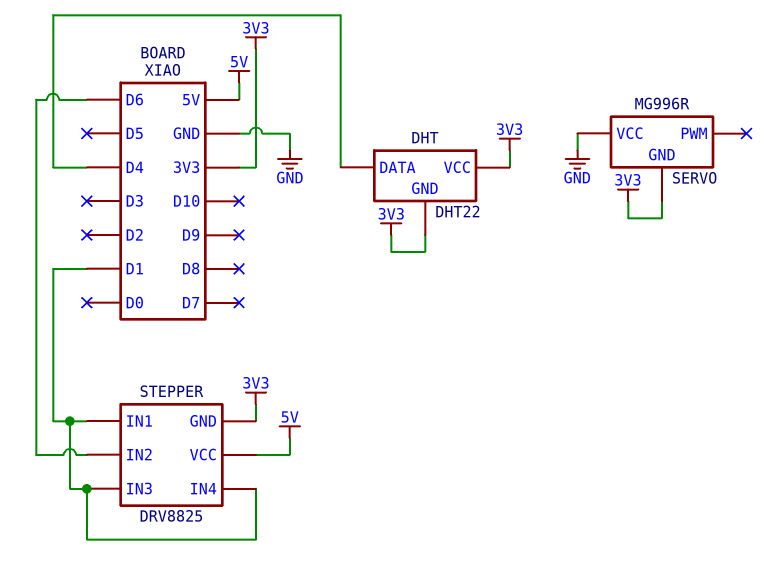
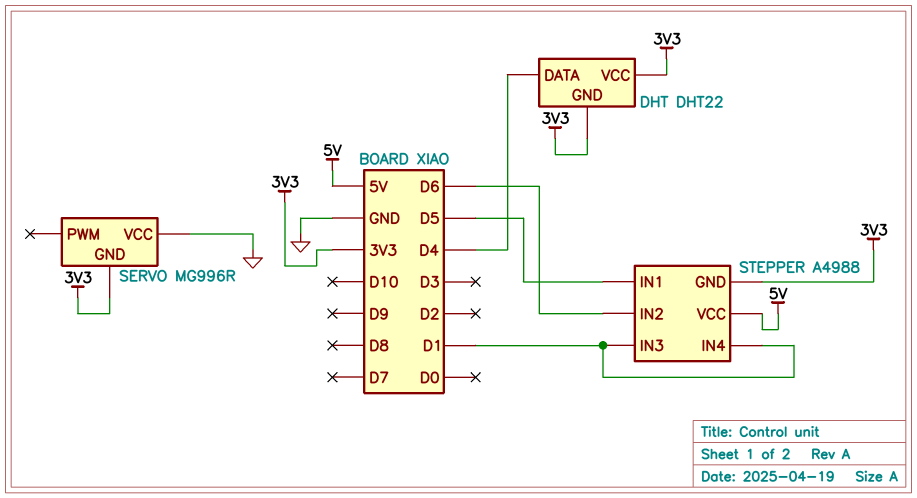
STEPPER: DRV8825 -> A4988
STEPPER pin IN1: D1 -> D5

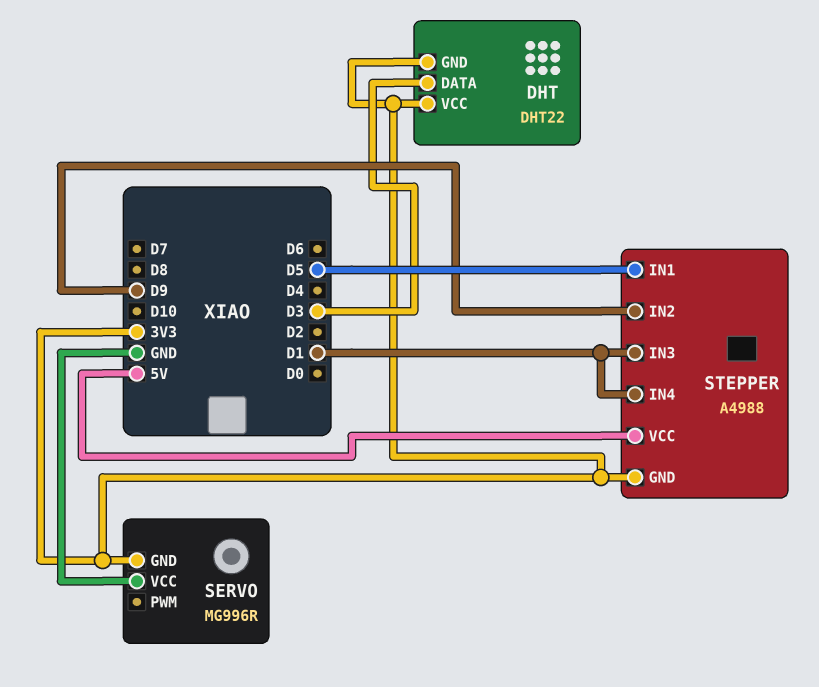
DHT pin DATA: D4 -> D3
STEPPER pin IN2: D6 -> D9

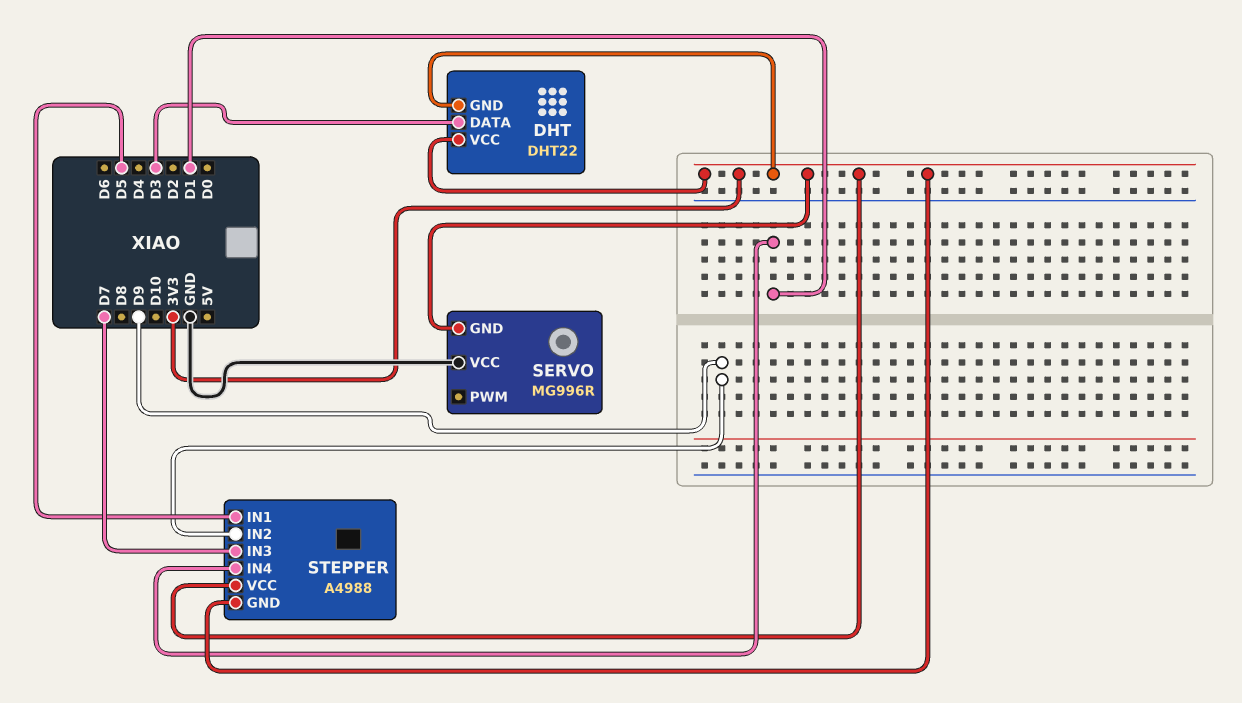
STEPPER pin IN3: D1 -> D7
STEPPER pin VCC: 5V -> 3V3

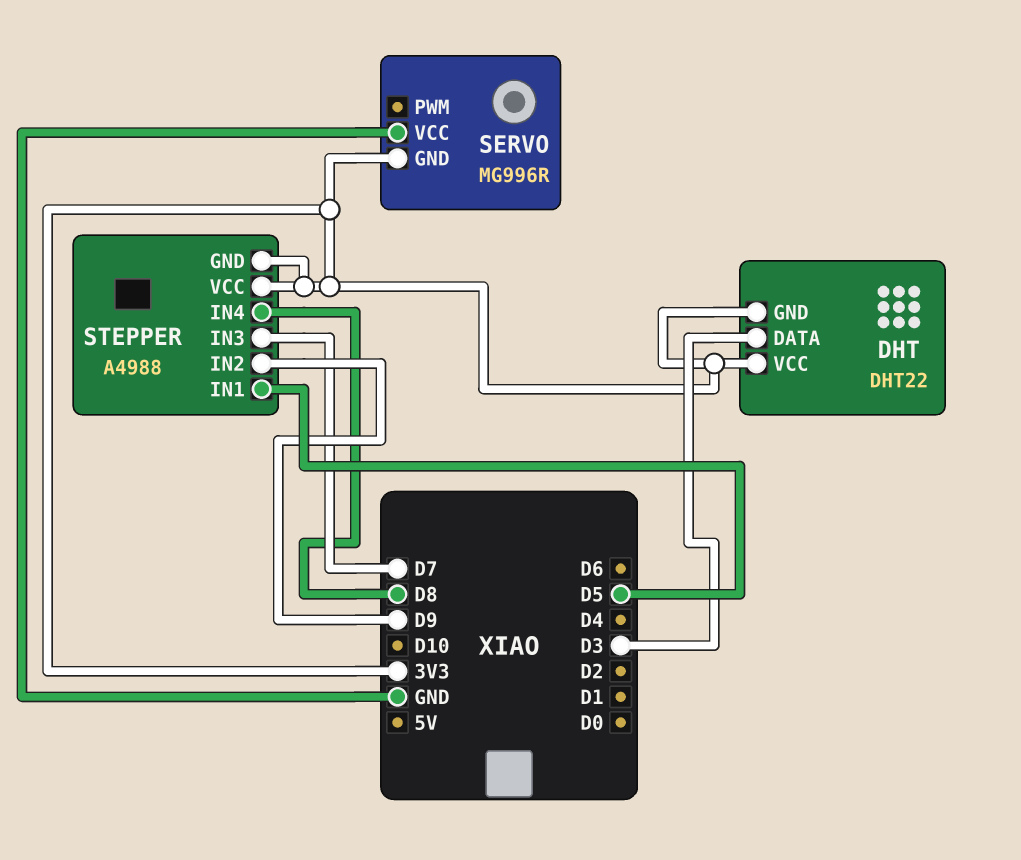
STEPPER pin IN4: D1 -> D8

